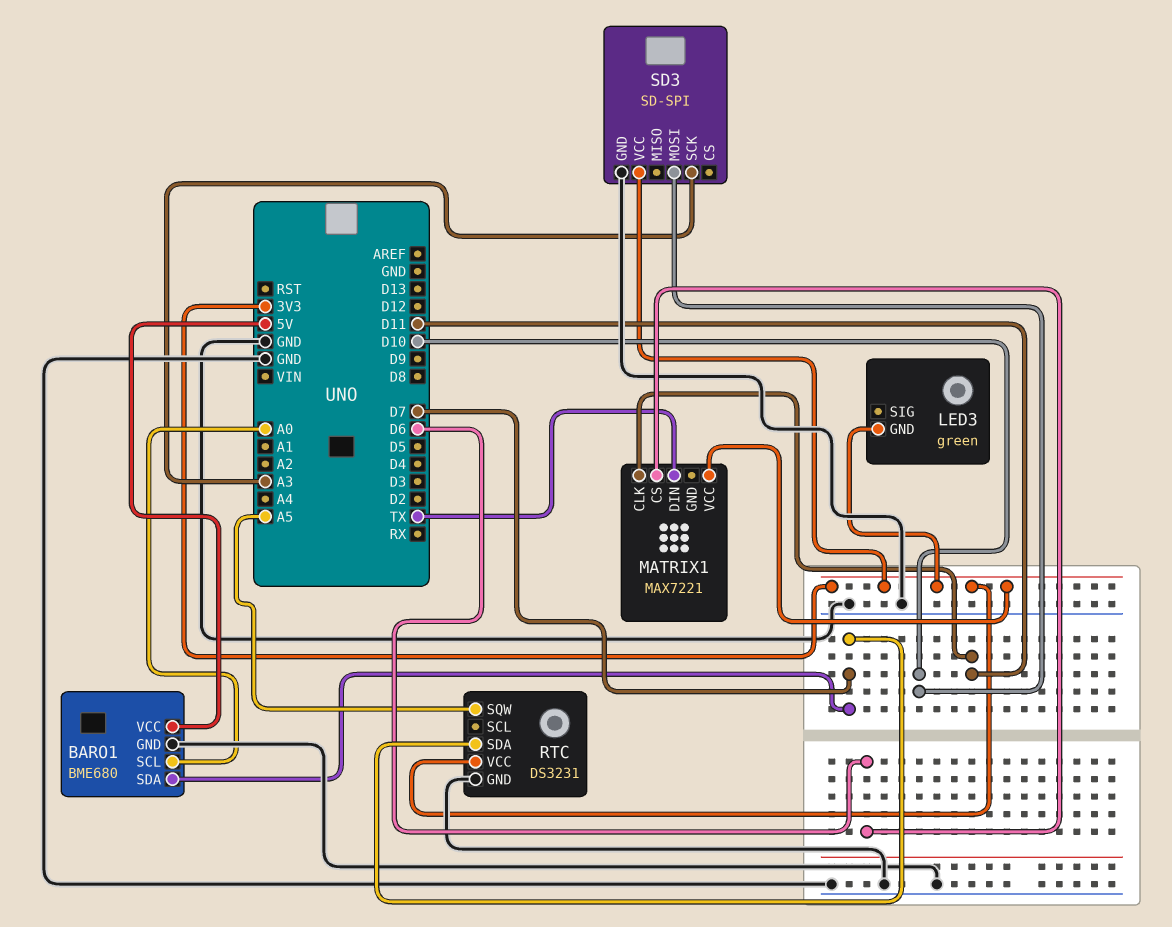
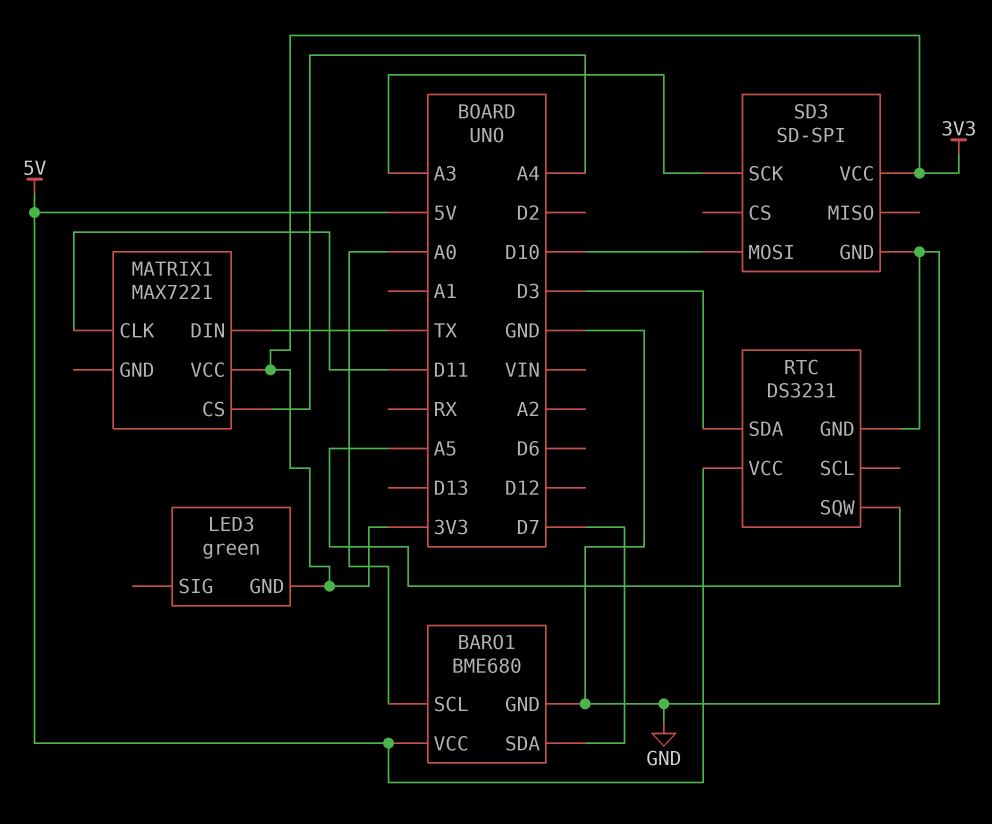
MATRIX1 pin CS: D6 -> A4
RTC pin SDA: D7 -> D3
RTC pin VCC: 3V3 -> 5V

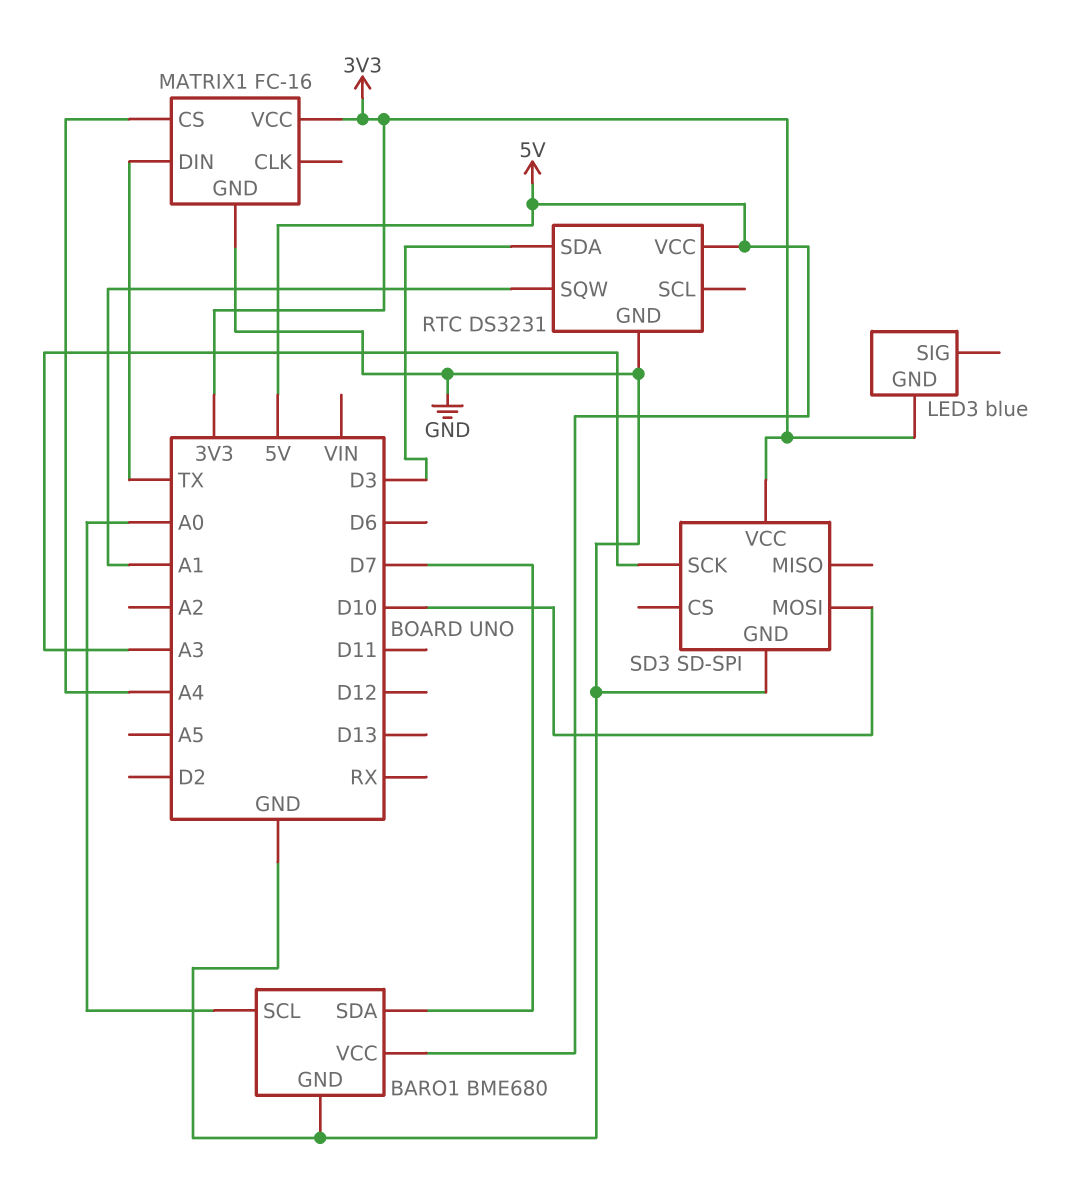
LED3: green -> blue
MATRIX1: MAX7221 -> FC-16
MATRIX1 pin CLK: D11 -> none
MATRIX1 pin GND: none -> GND
RTC pin SQW: A5 -> A1

